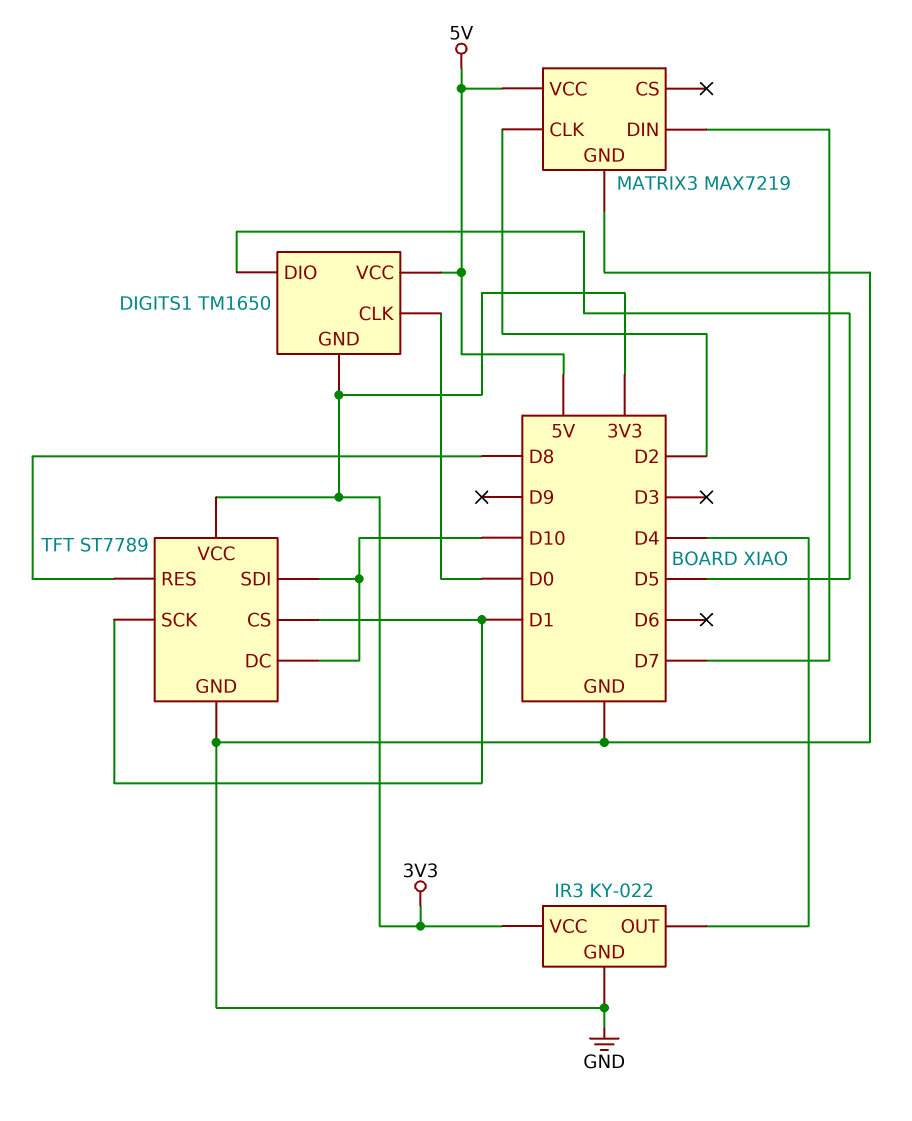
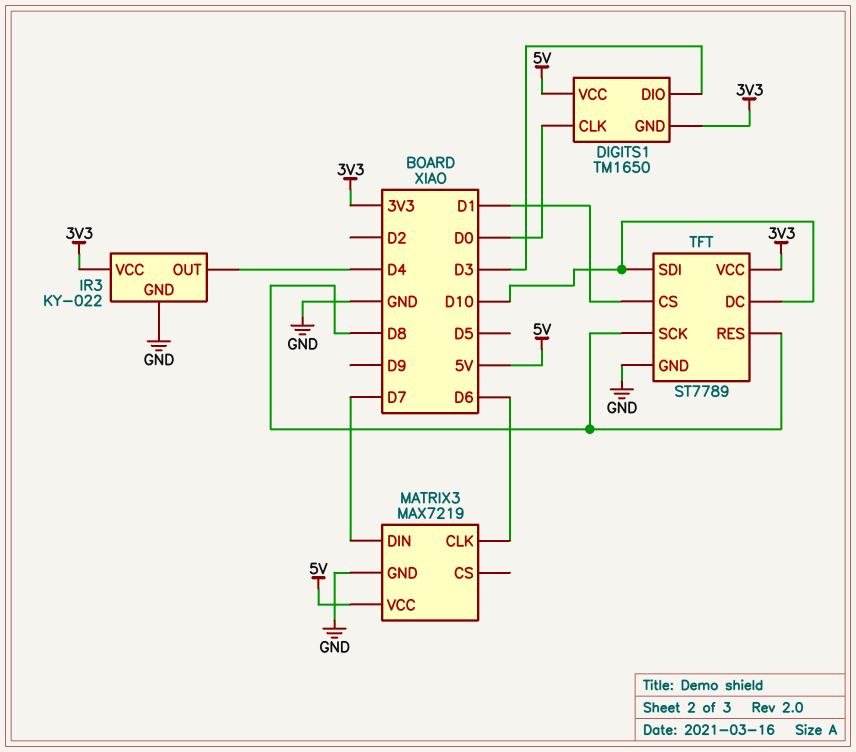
DIGITS1 pin DIO: D5 -> D3
MATRIX3 pin CLK: D2 -> D6
TFT pin SCK: D1 -> D8

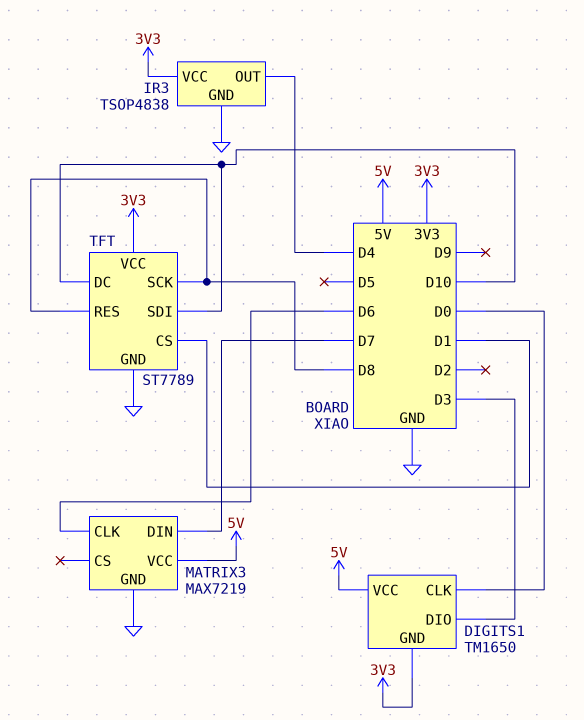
IR3: KY-022 -> TSOP4838

